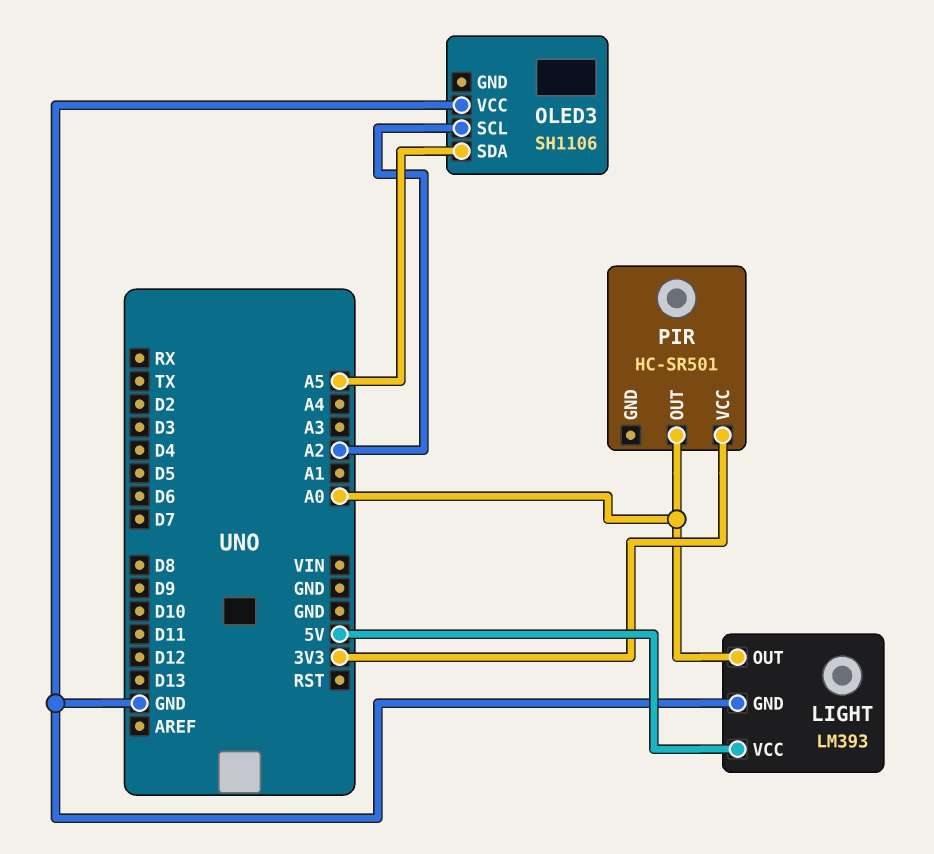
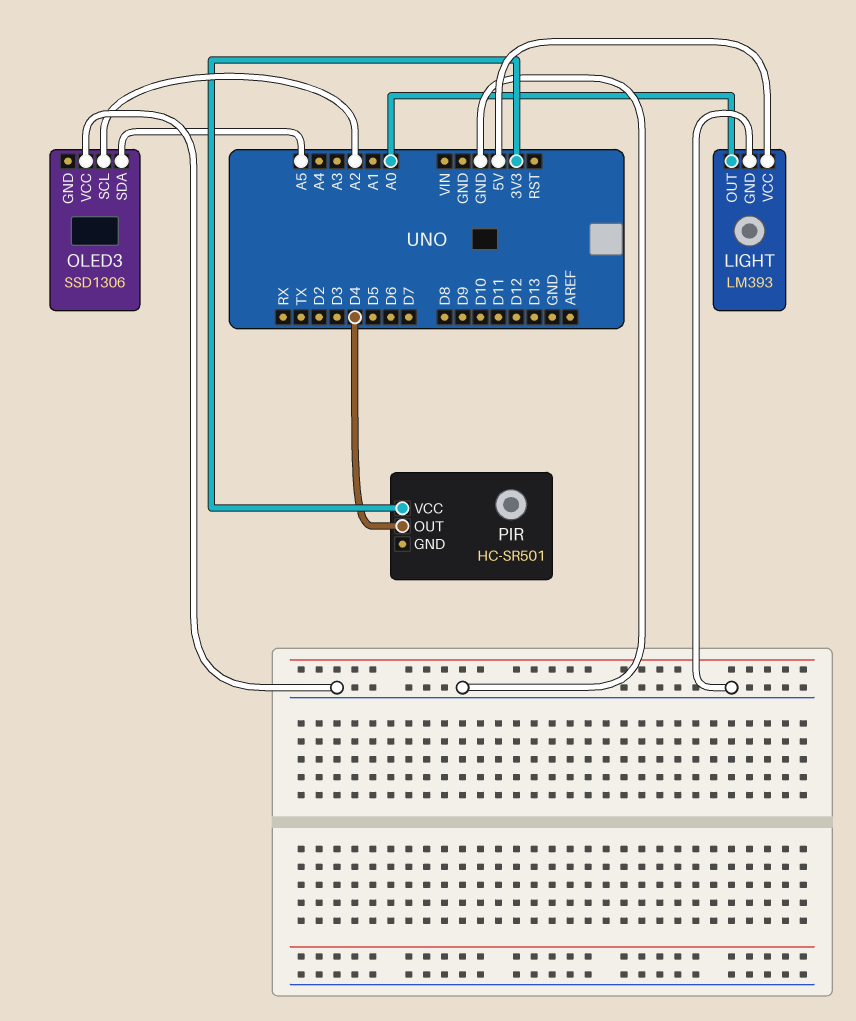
OLED3: SH1106 -> SSD1306
PIR pin OUT: A0 -> D4

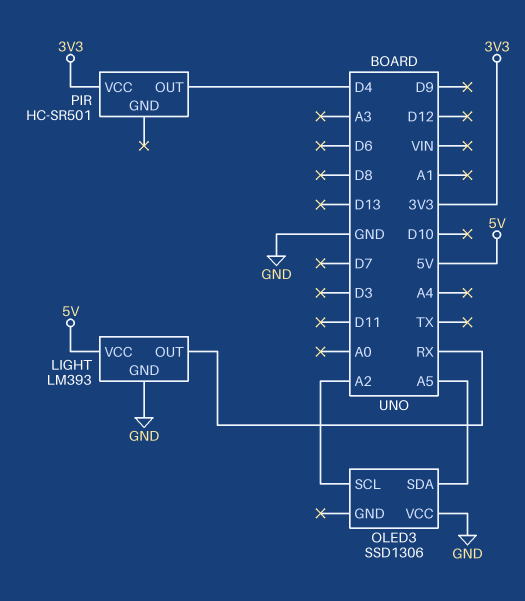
LIGHT pin OUT: A0 -> RX

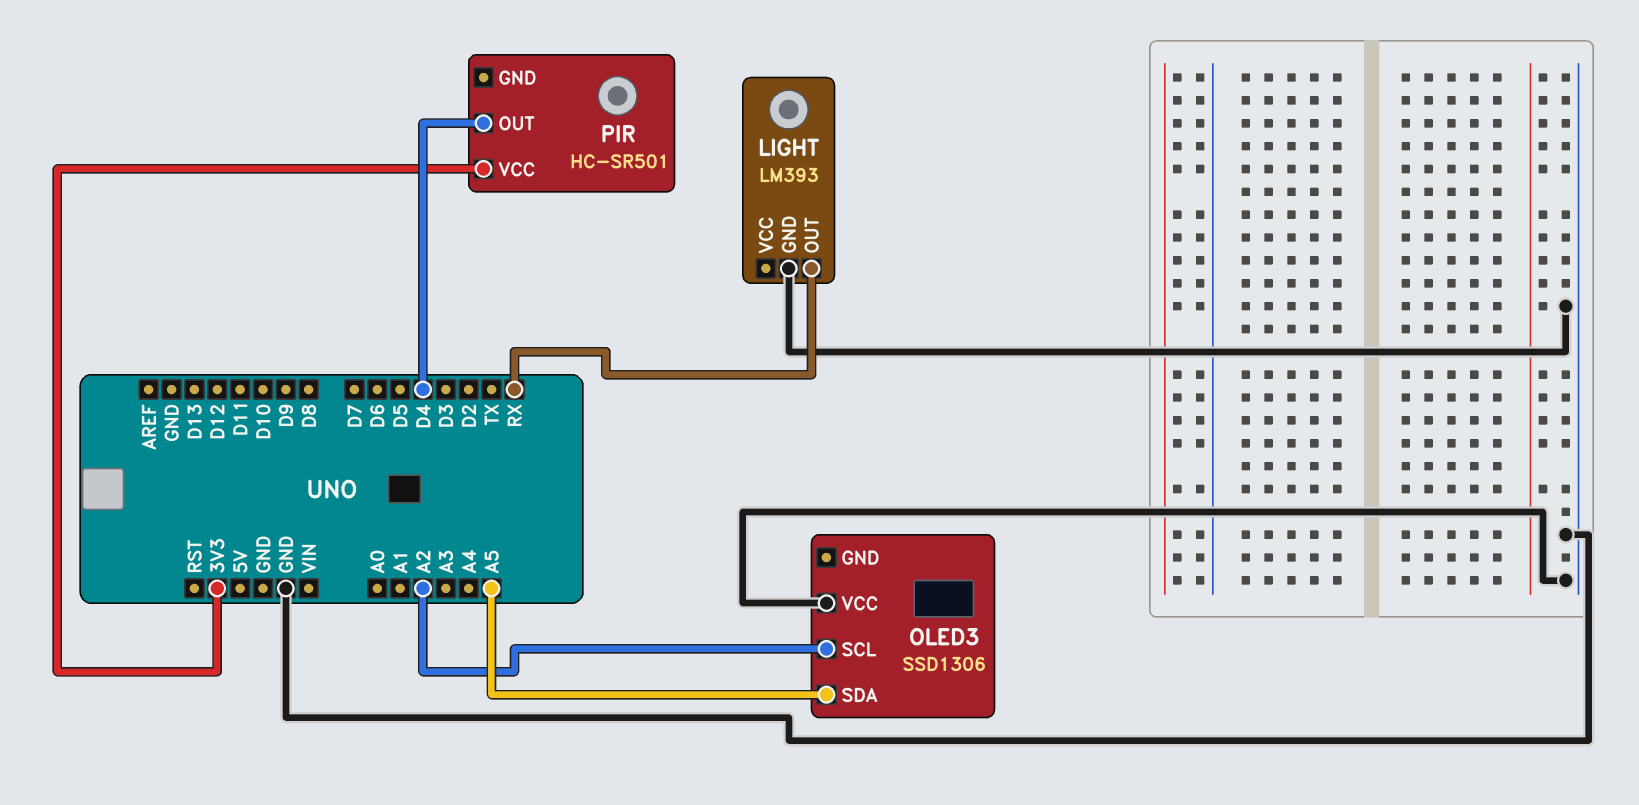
LIGHT pin VCC: 5V -> none

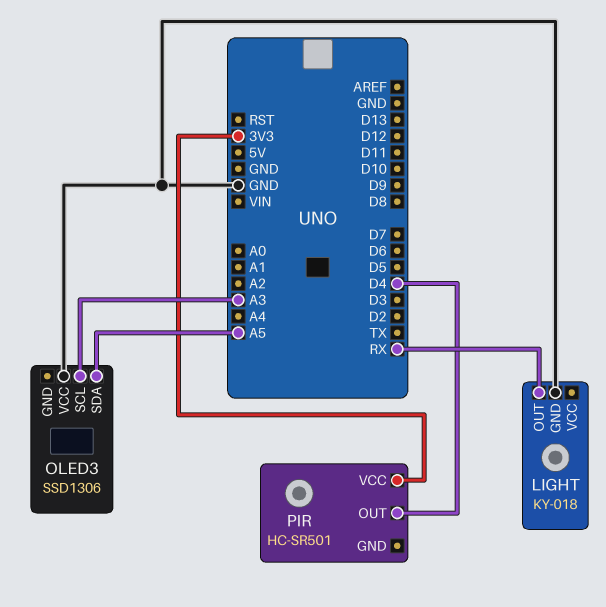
LIGHT: LM393 -> KY-018
OLED3 pin SCL: A2 -> A3

